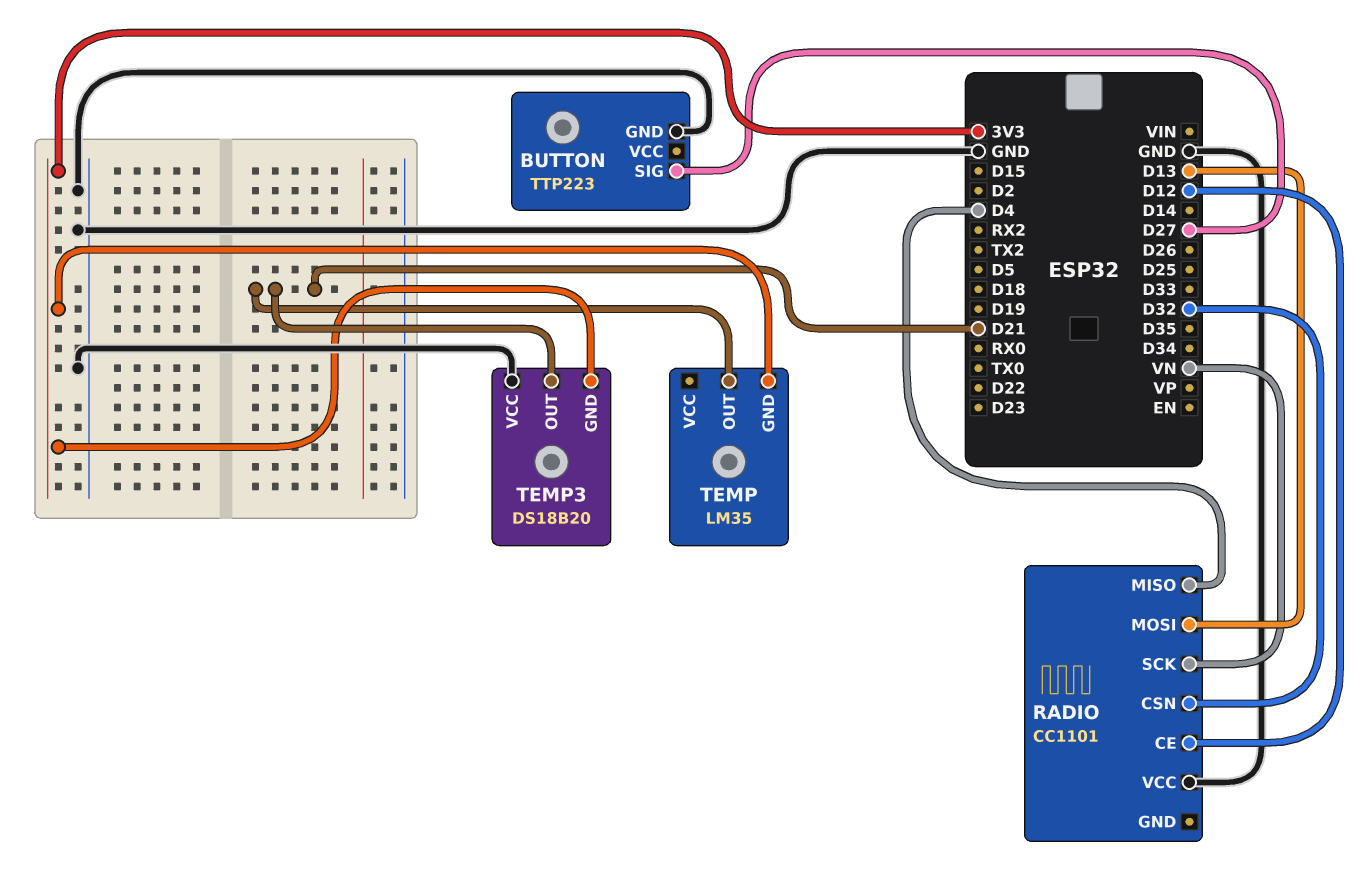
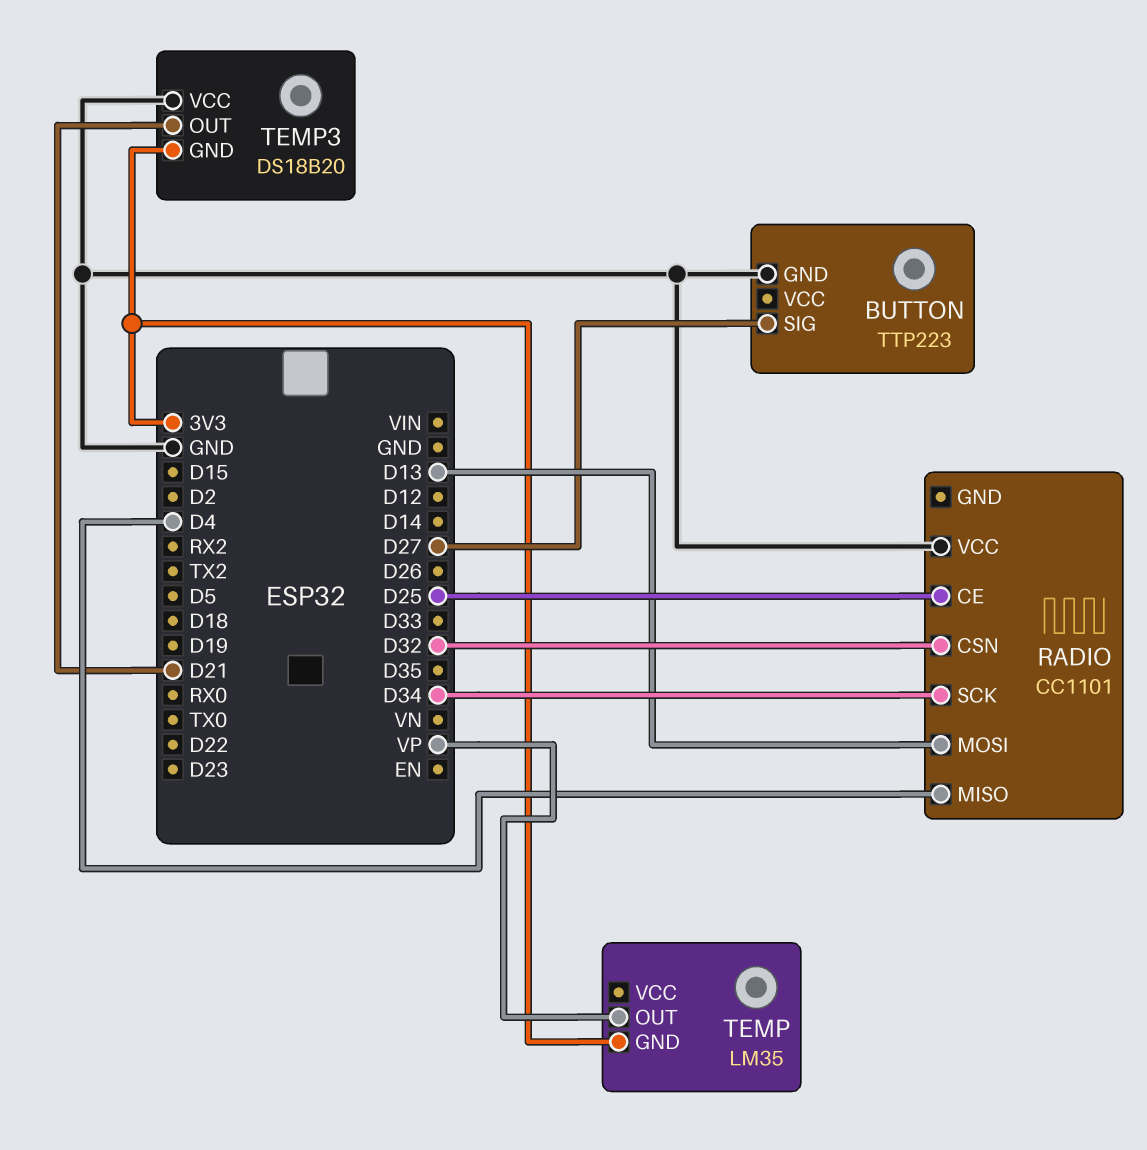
RADIO pin CE: D12 -> D25
RADIO pin SCK: VN -> D34
TEMP pin OUT: D21 -> VP

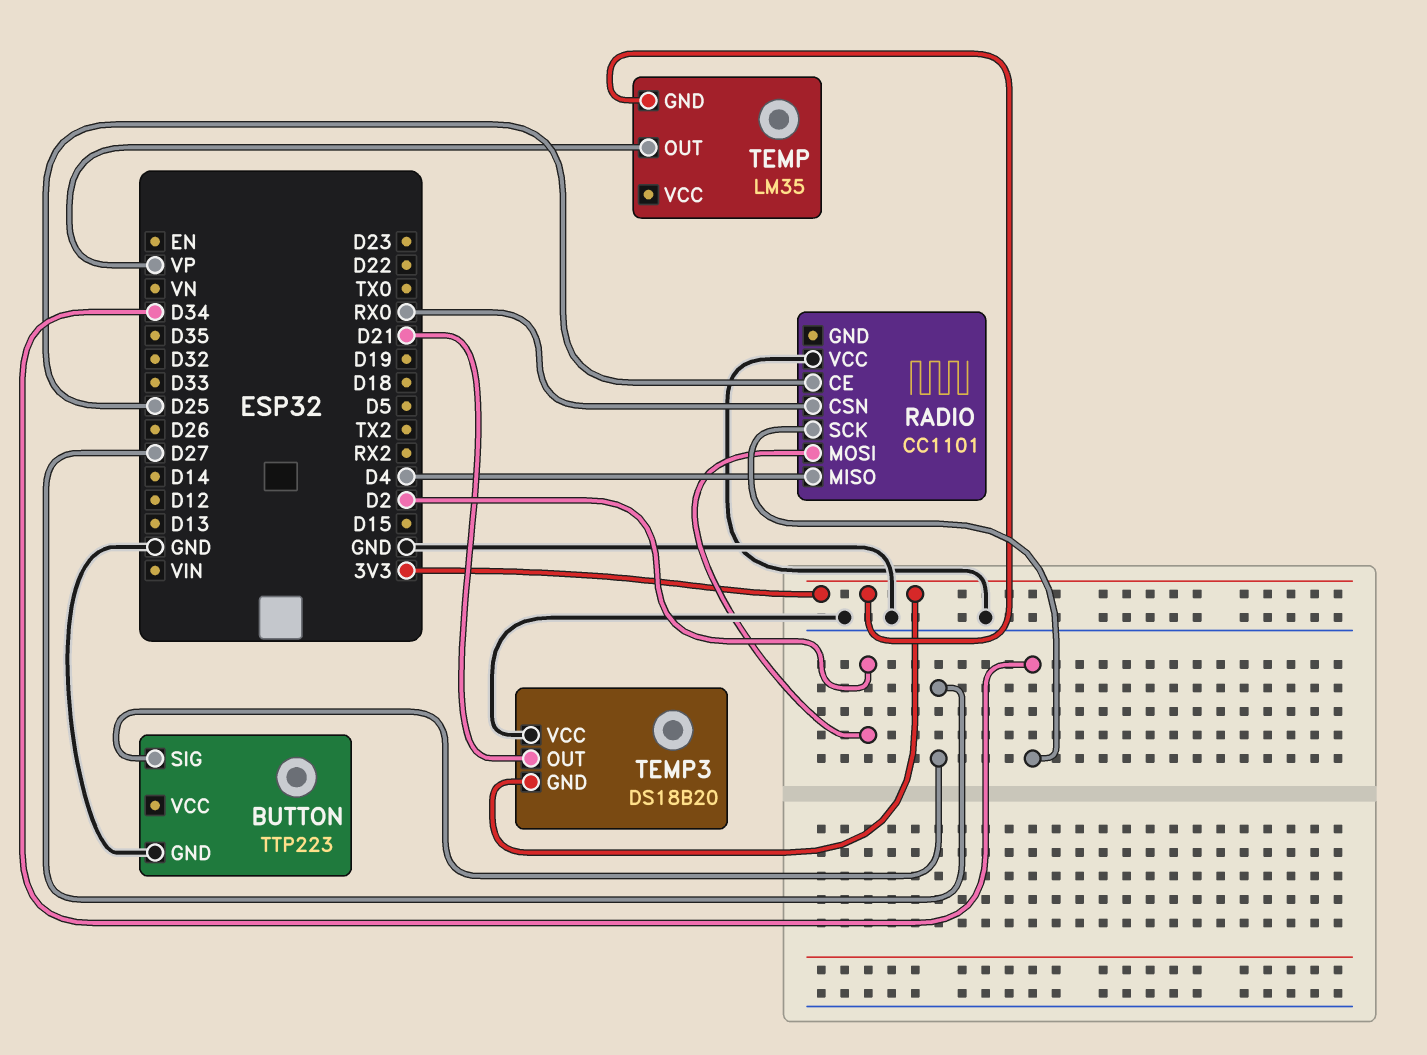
RADIO pin CSN: D32 -> RX0
RADIO pin MOSI: D13 -> D2

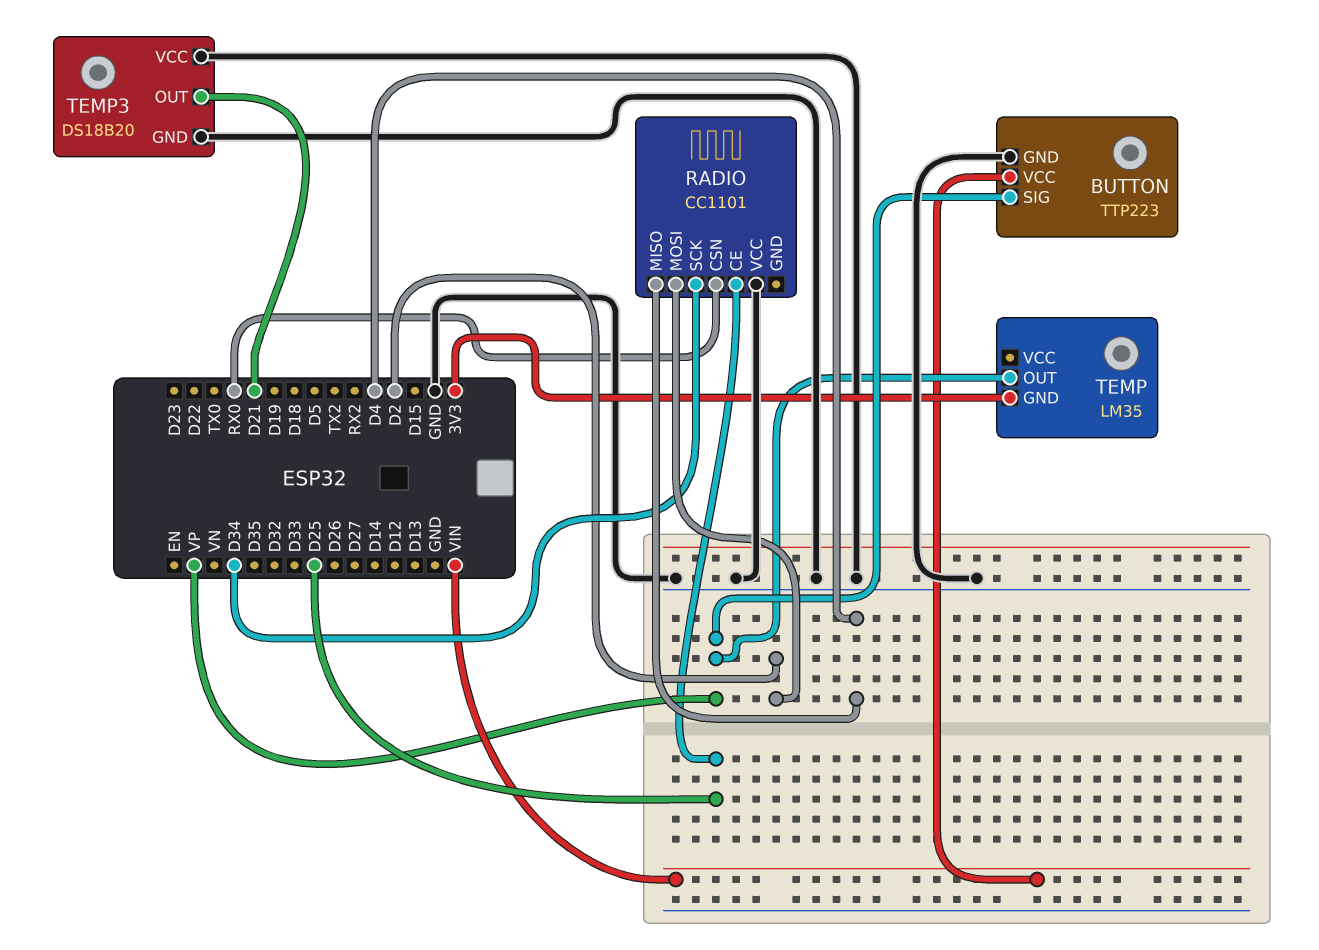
BUTTON pin SIG: D27 -> VP
BUTTON pin VCC: none -> VIN
TEMP3 pin GND: 3V3 -> GND

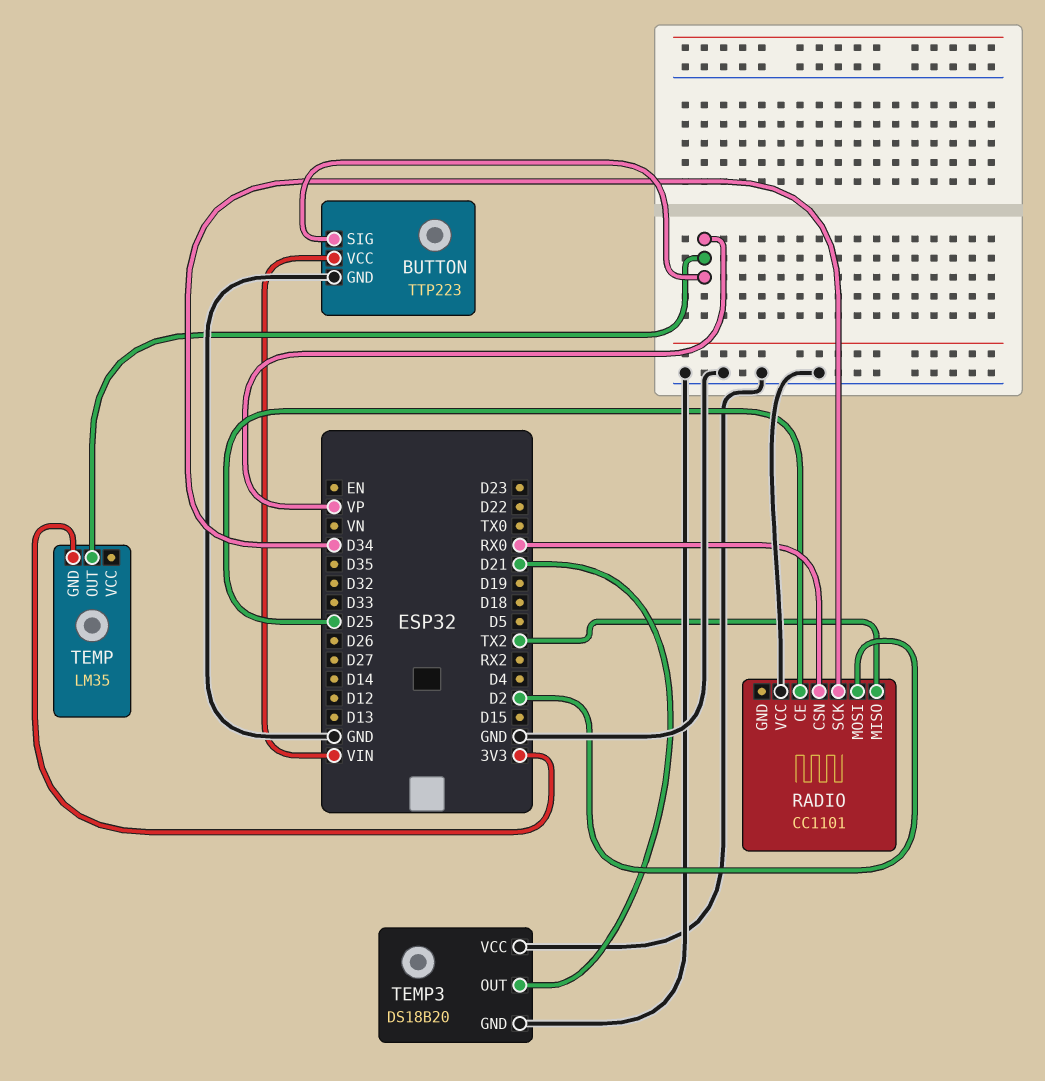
RADIO pin MISO: D4 -> TX2

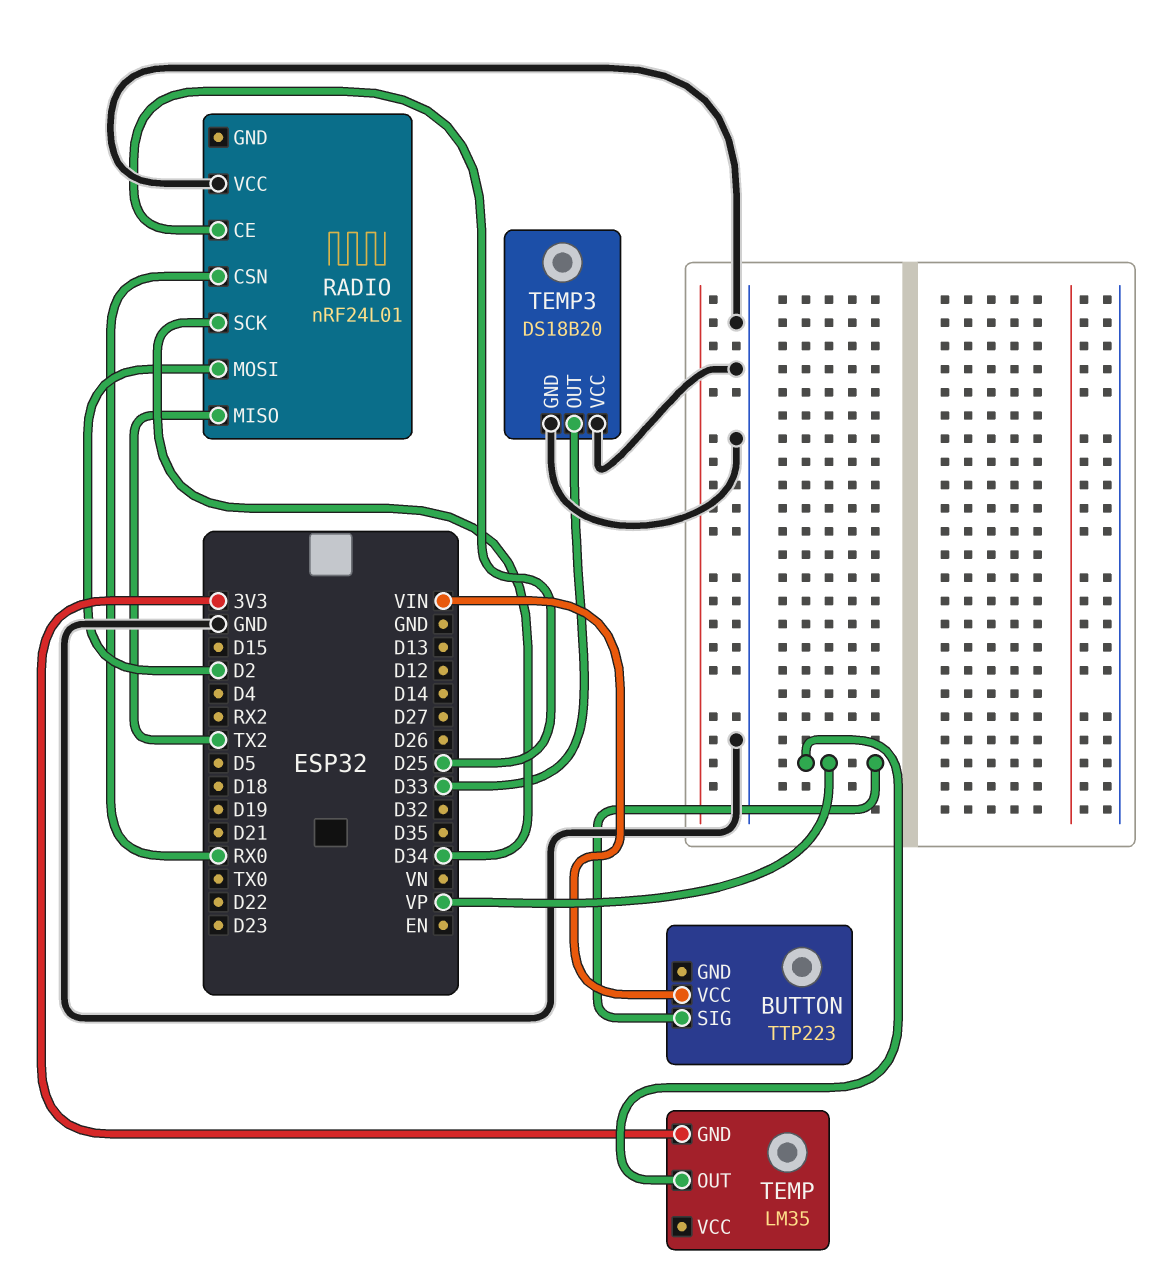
BUTTON pin GND: GND -> none
RADIO: CC1101 -> nRF24L01
TEMP3 pin OUT: D21 -> D33

